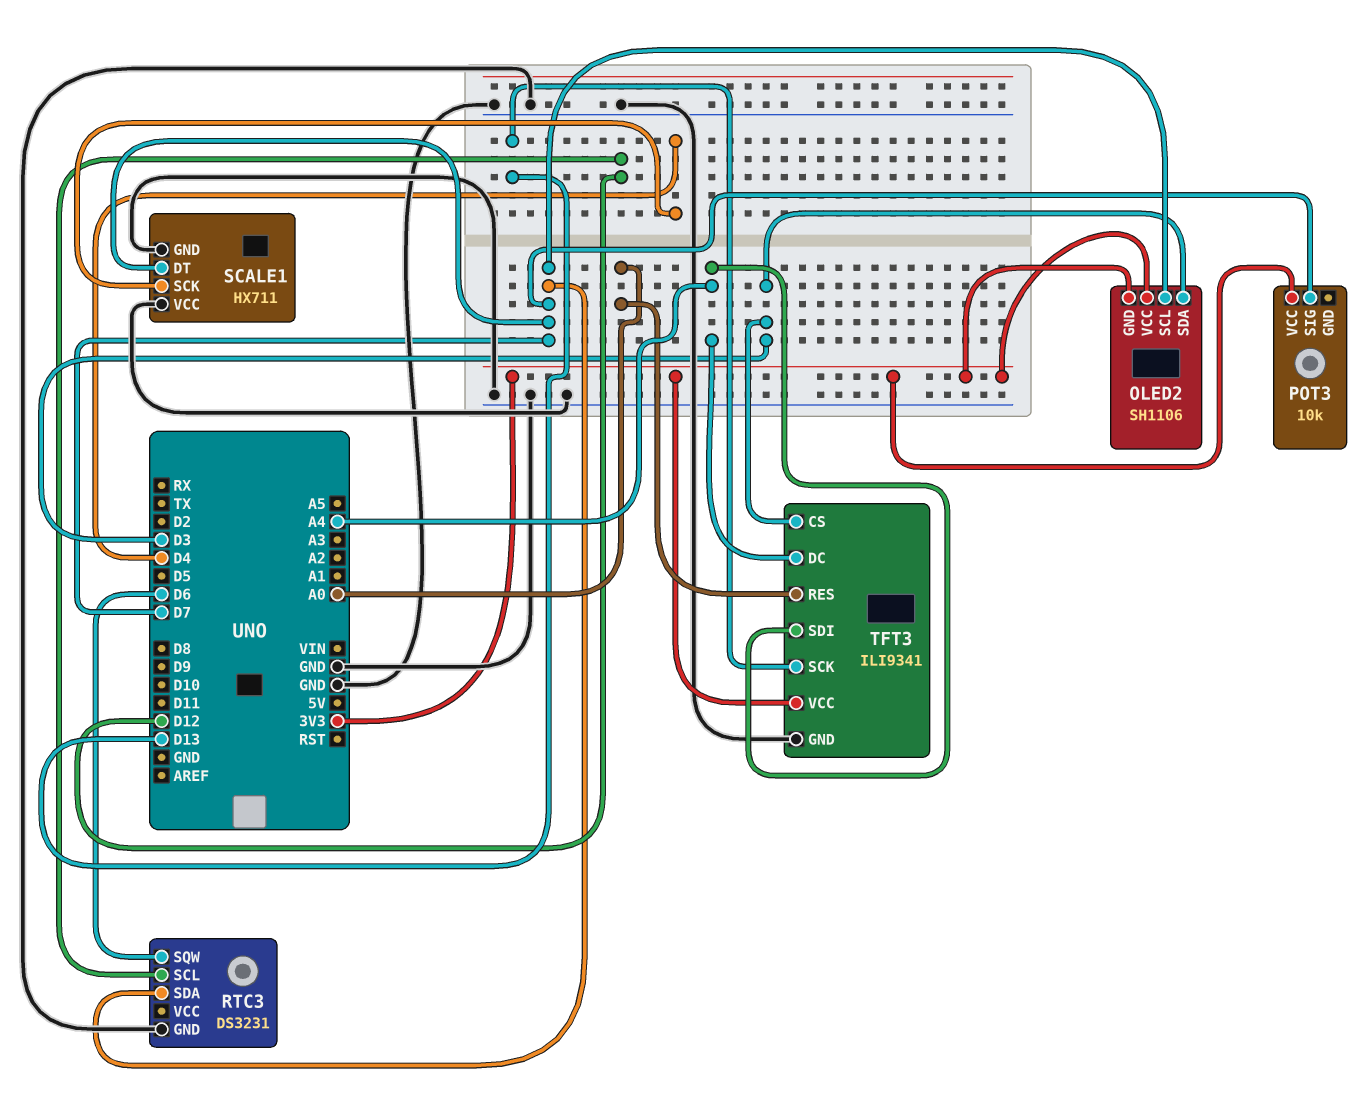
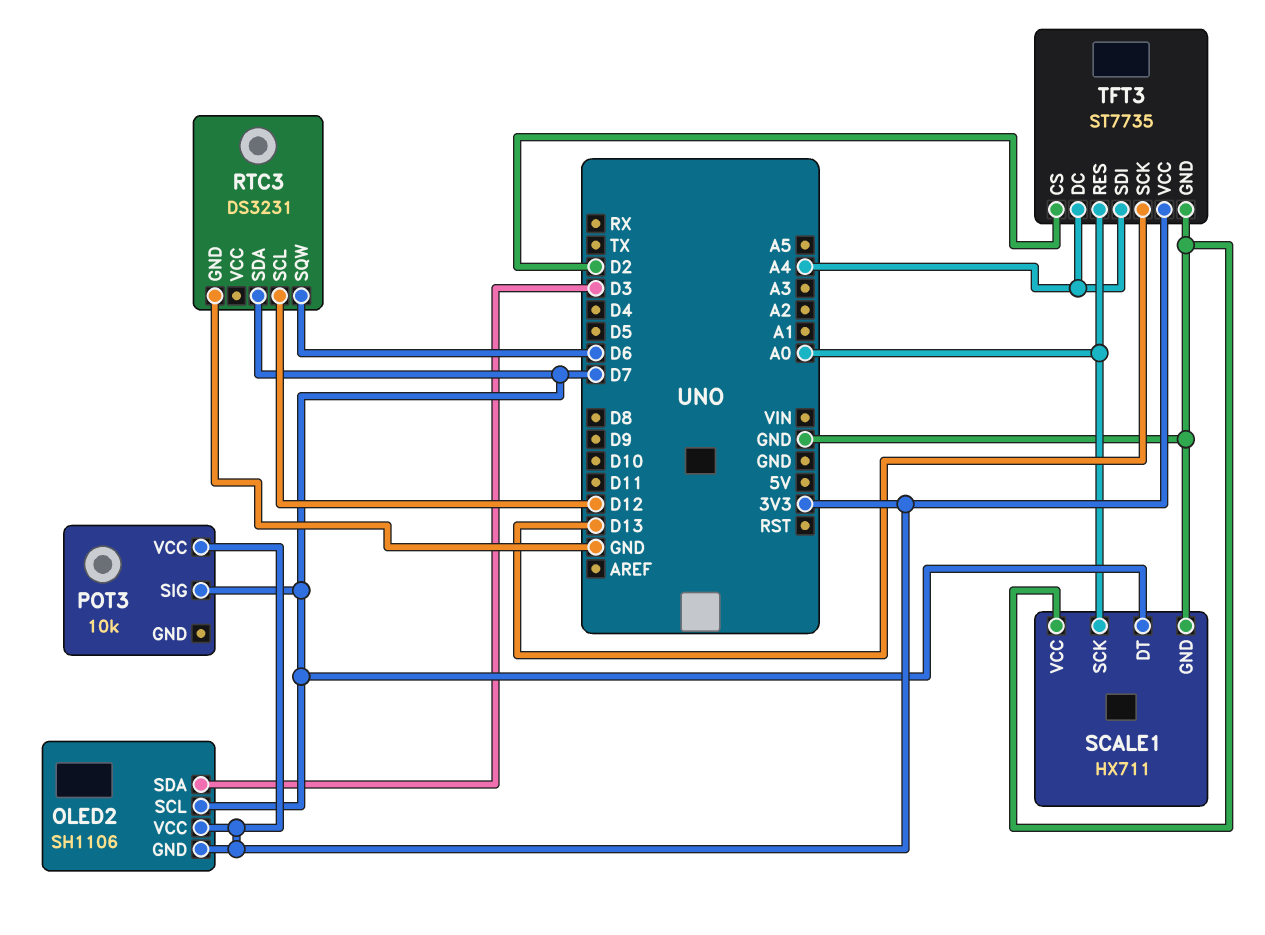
SCALE1 pin SCK: D4 -> A0
TFT3: ILI9341 -> ST7735
TFT3 pin CS: D3 -> D2

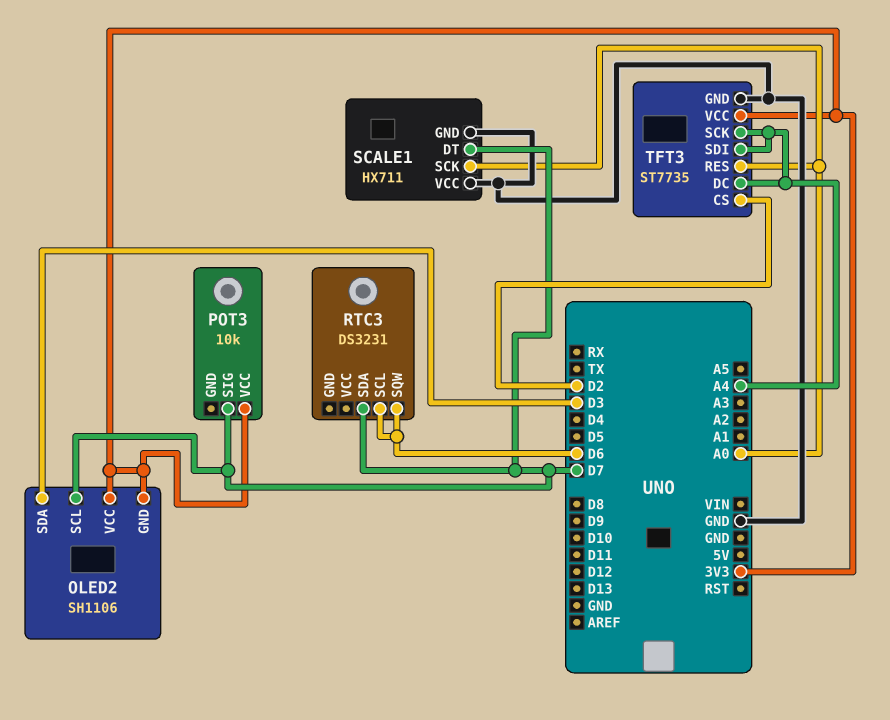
RTC3 pin GND: GND -> none
RTC3 pin SCL: D12 -> D6
TFT3 pin SCK: D13 -> A4

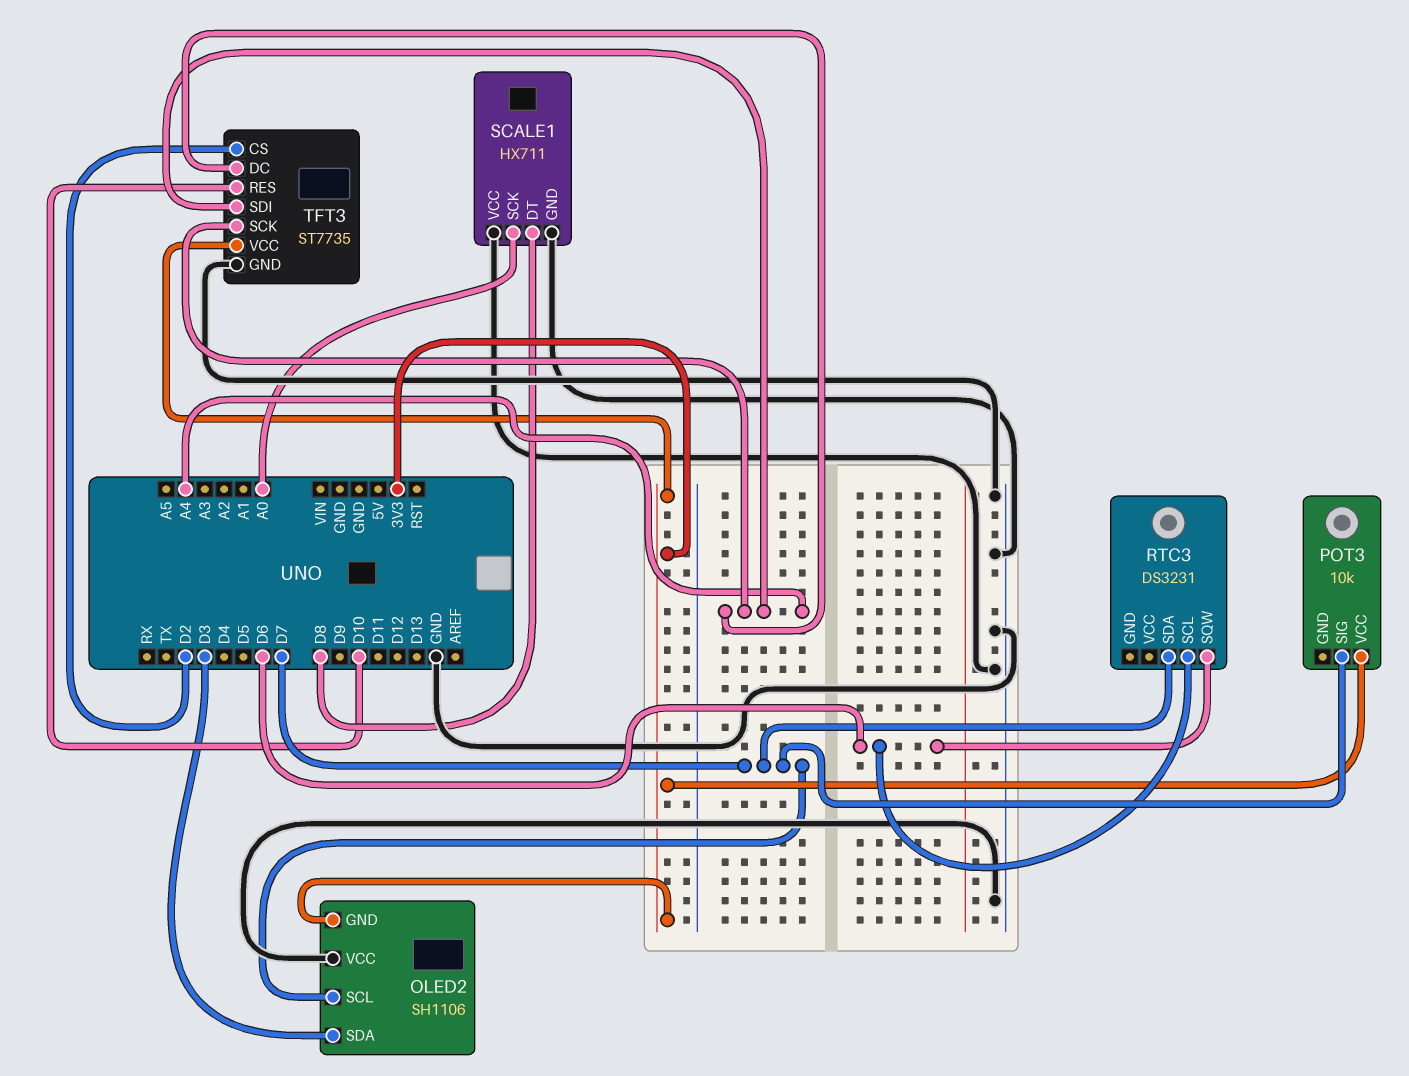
OLED2 pin VCC: 3V3 -> GND
SCALE1 pin DT: D7 -> D8
TFT3 pin RES: A0 -> D10

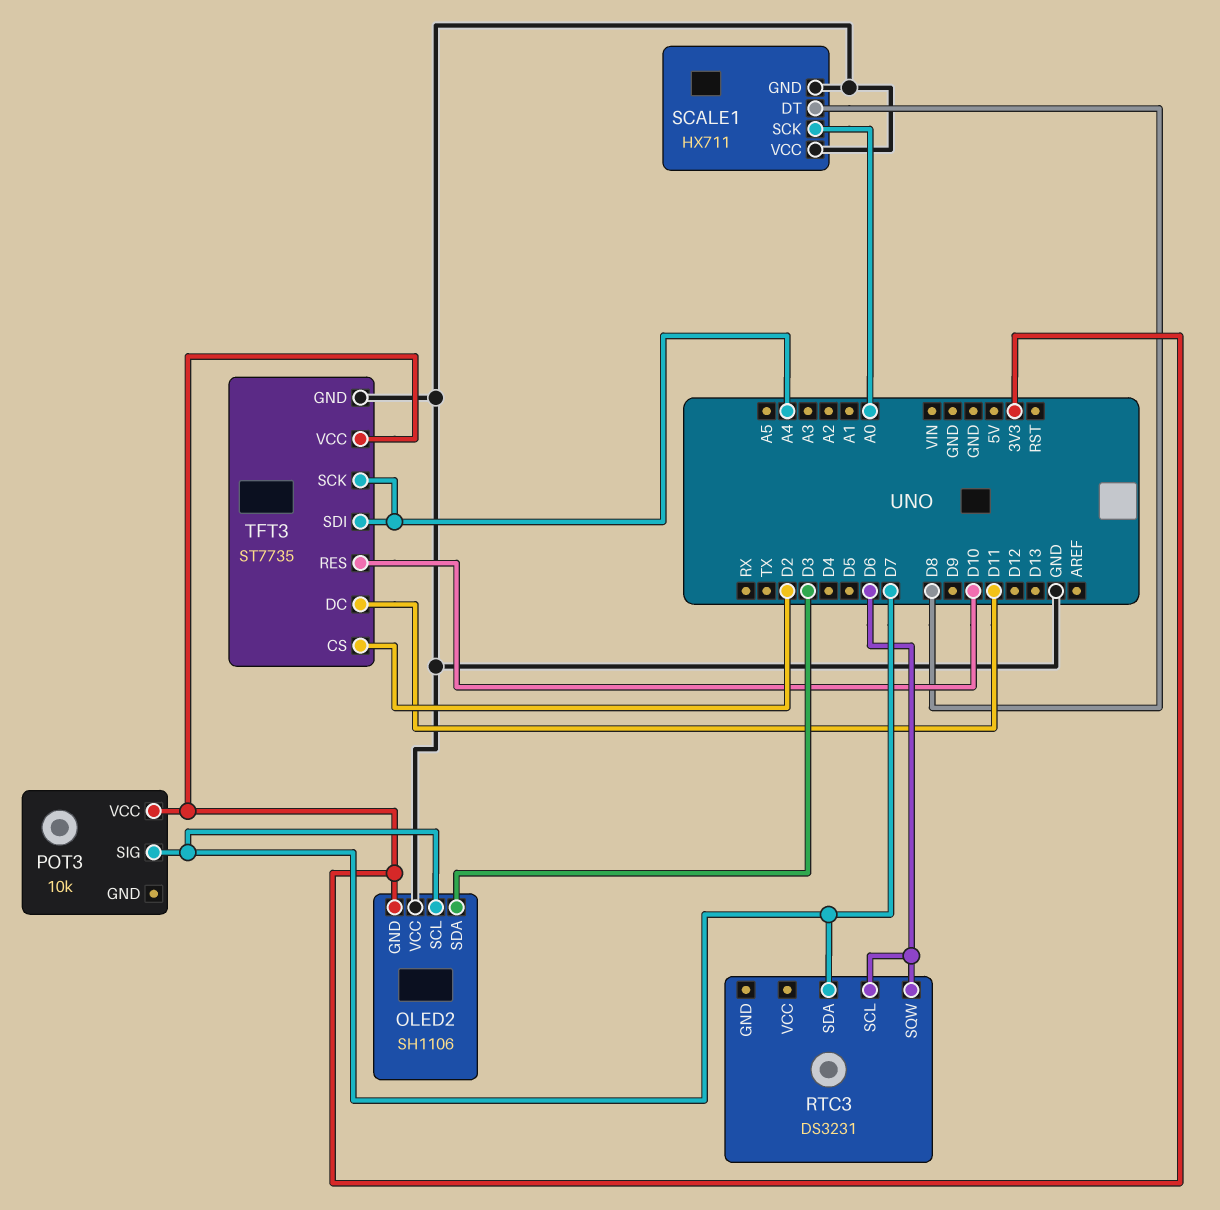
TFT3 pin DC: A4 -> D11

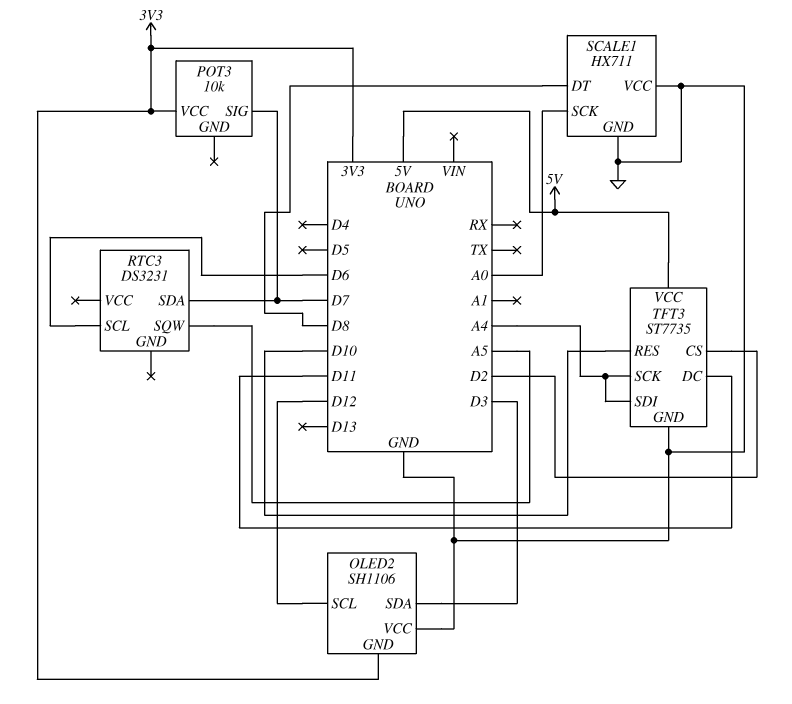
OLED2 pin SCL: D7 -> D12
RTC3 pin SQW: D6 -> A5
TFT3 pin VCC: 3V3 -> 5V

